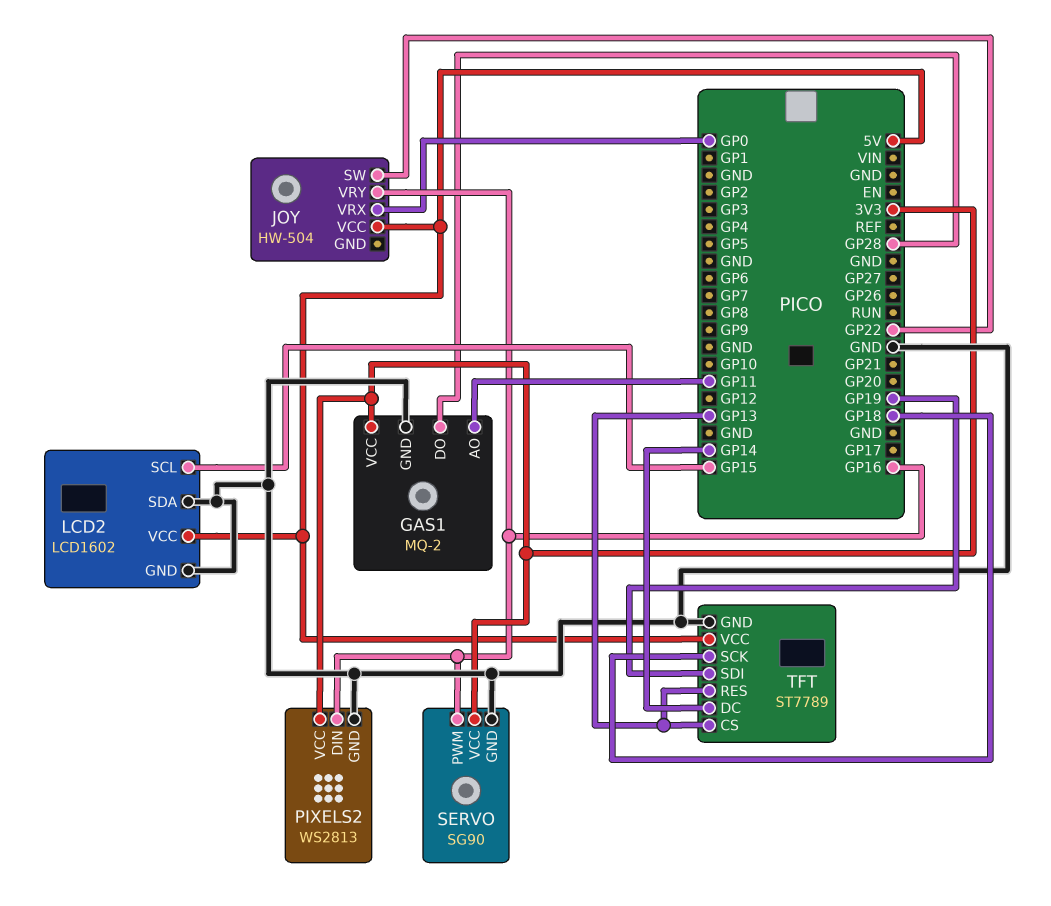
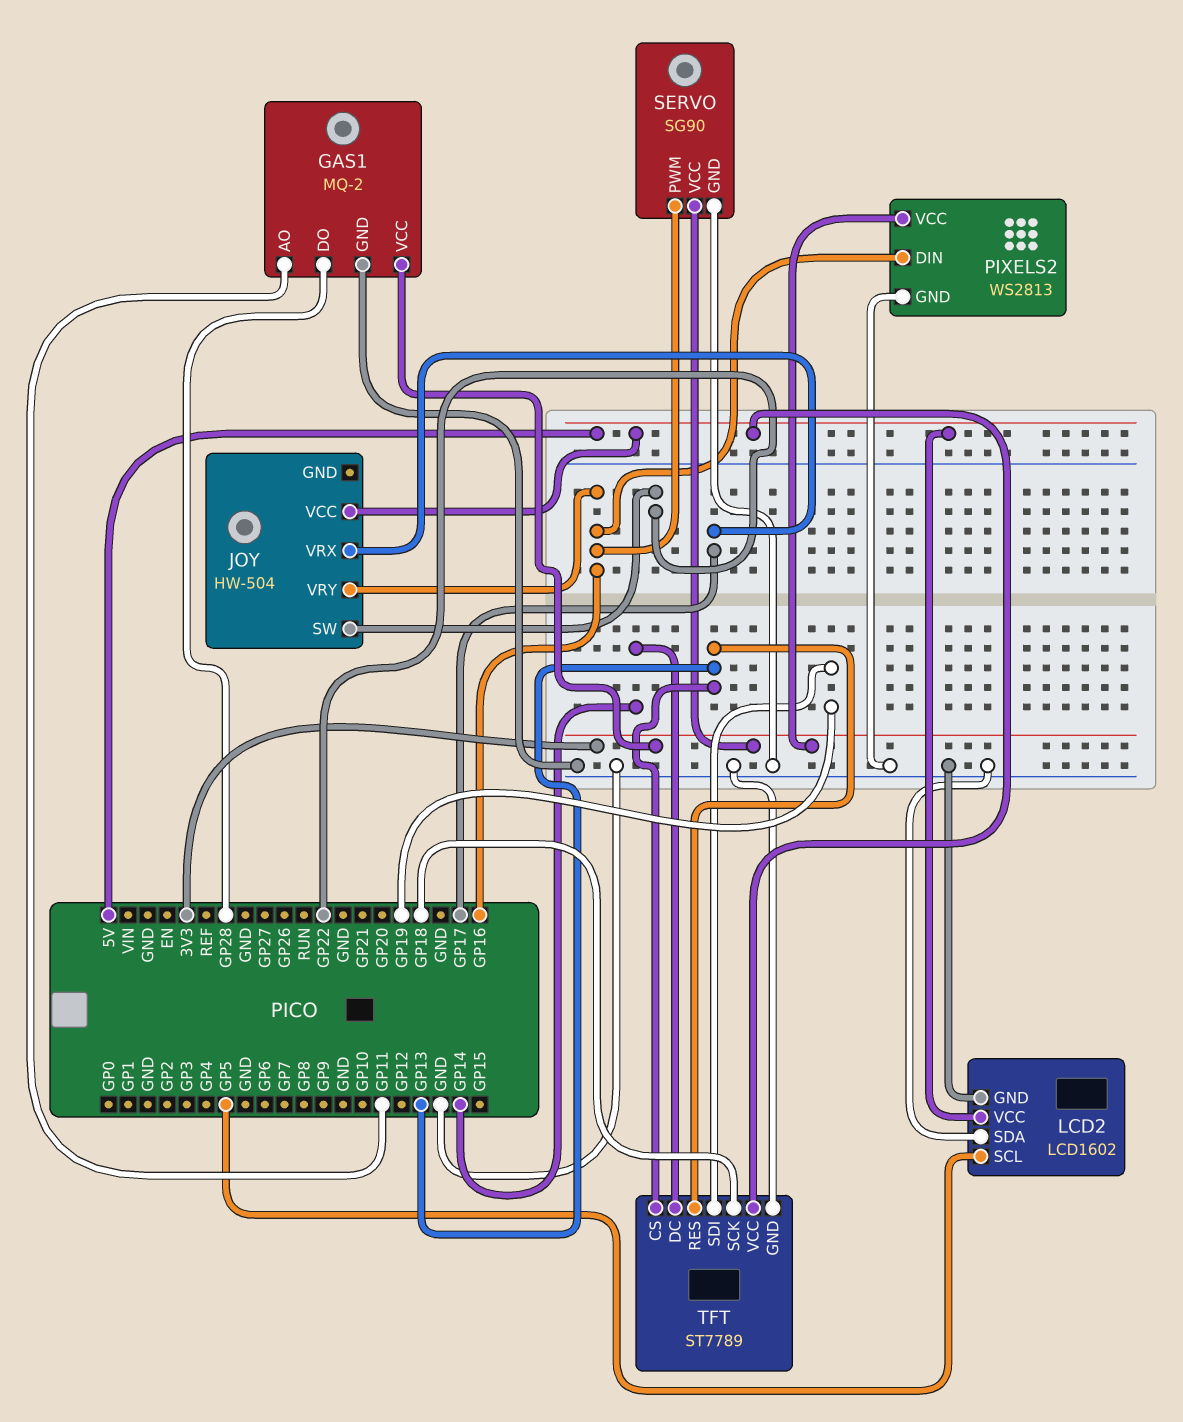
JOY pin VRX: GP0 -> GP17
LCD2 pin SCL: GP15 -> GP5

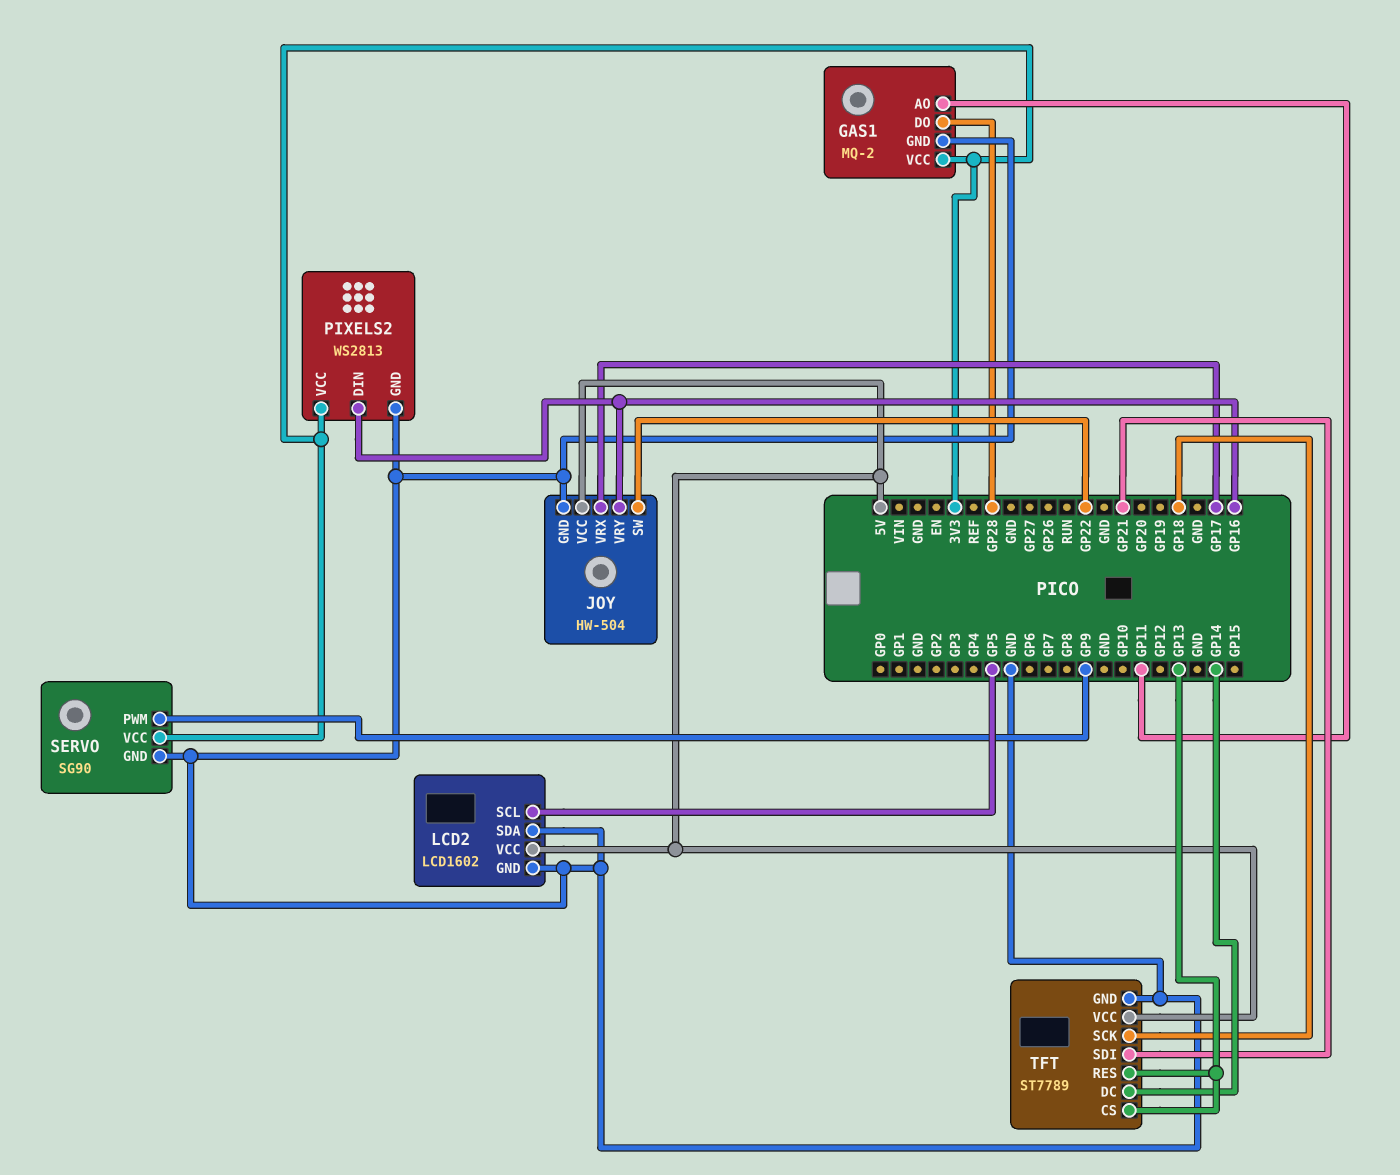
JOY pin GND: none -> GND
SERVO pin PWM: GP16 -> GP9
TFT pin SDI: GP19 -> GP21

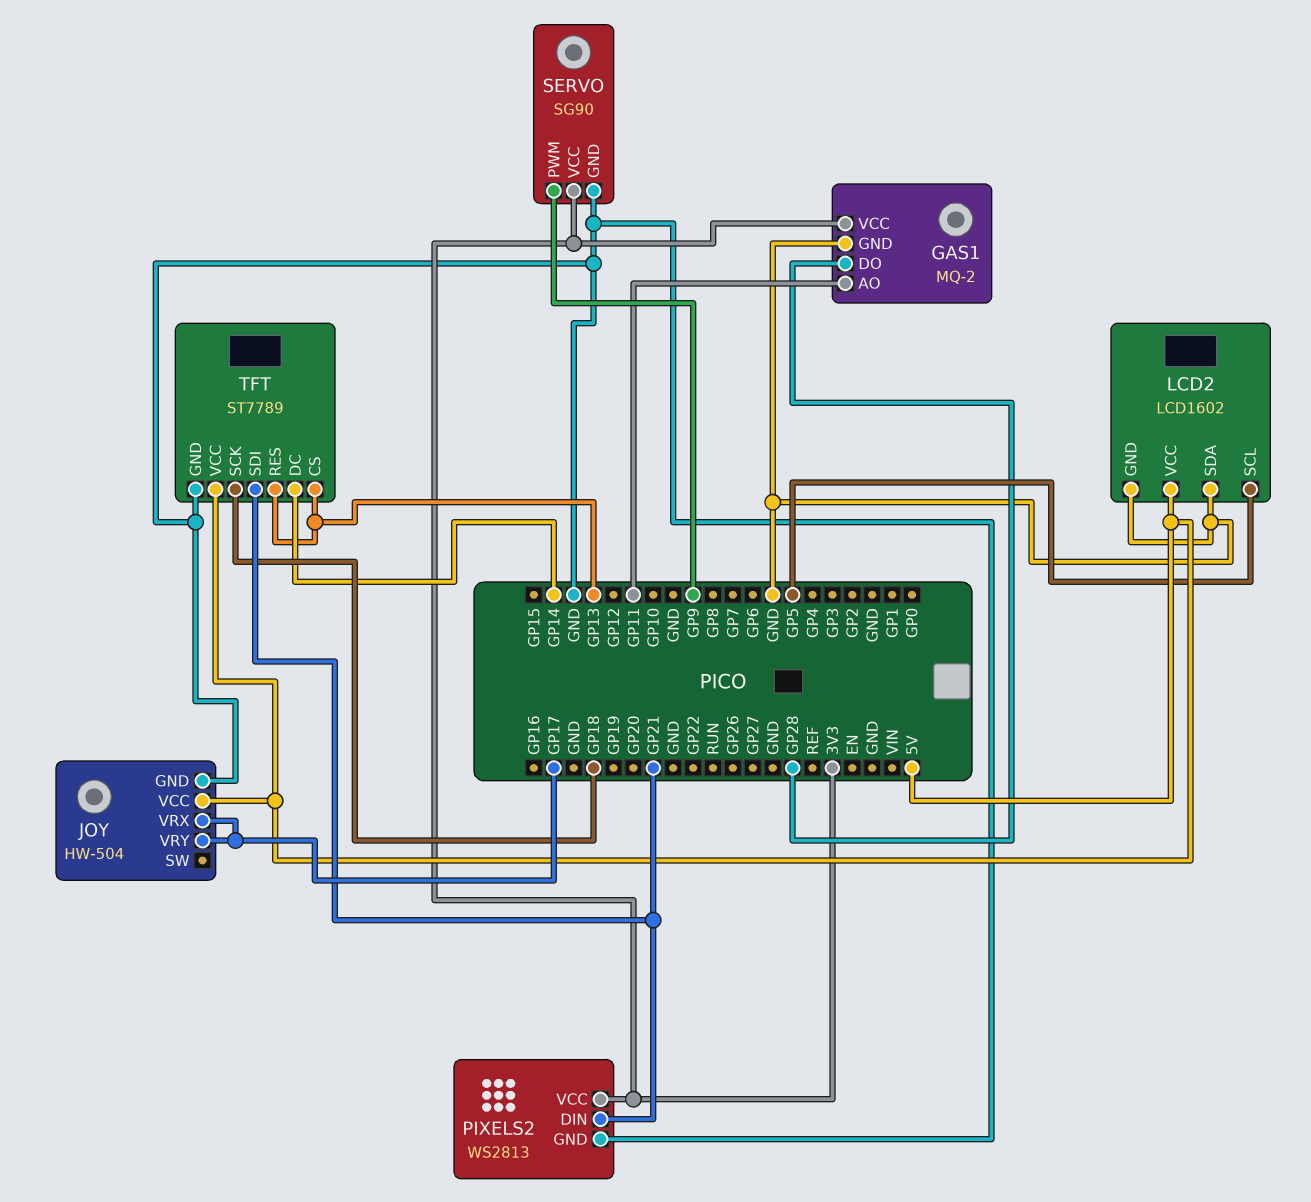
JOY pin SW: GP22 -> none
JOY pin VRY: GP16 -> GP17
PIXELS2 pin DIN: GP16 -> GP21

